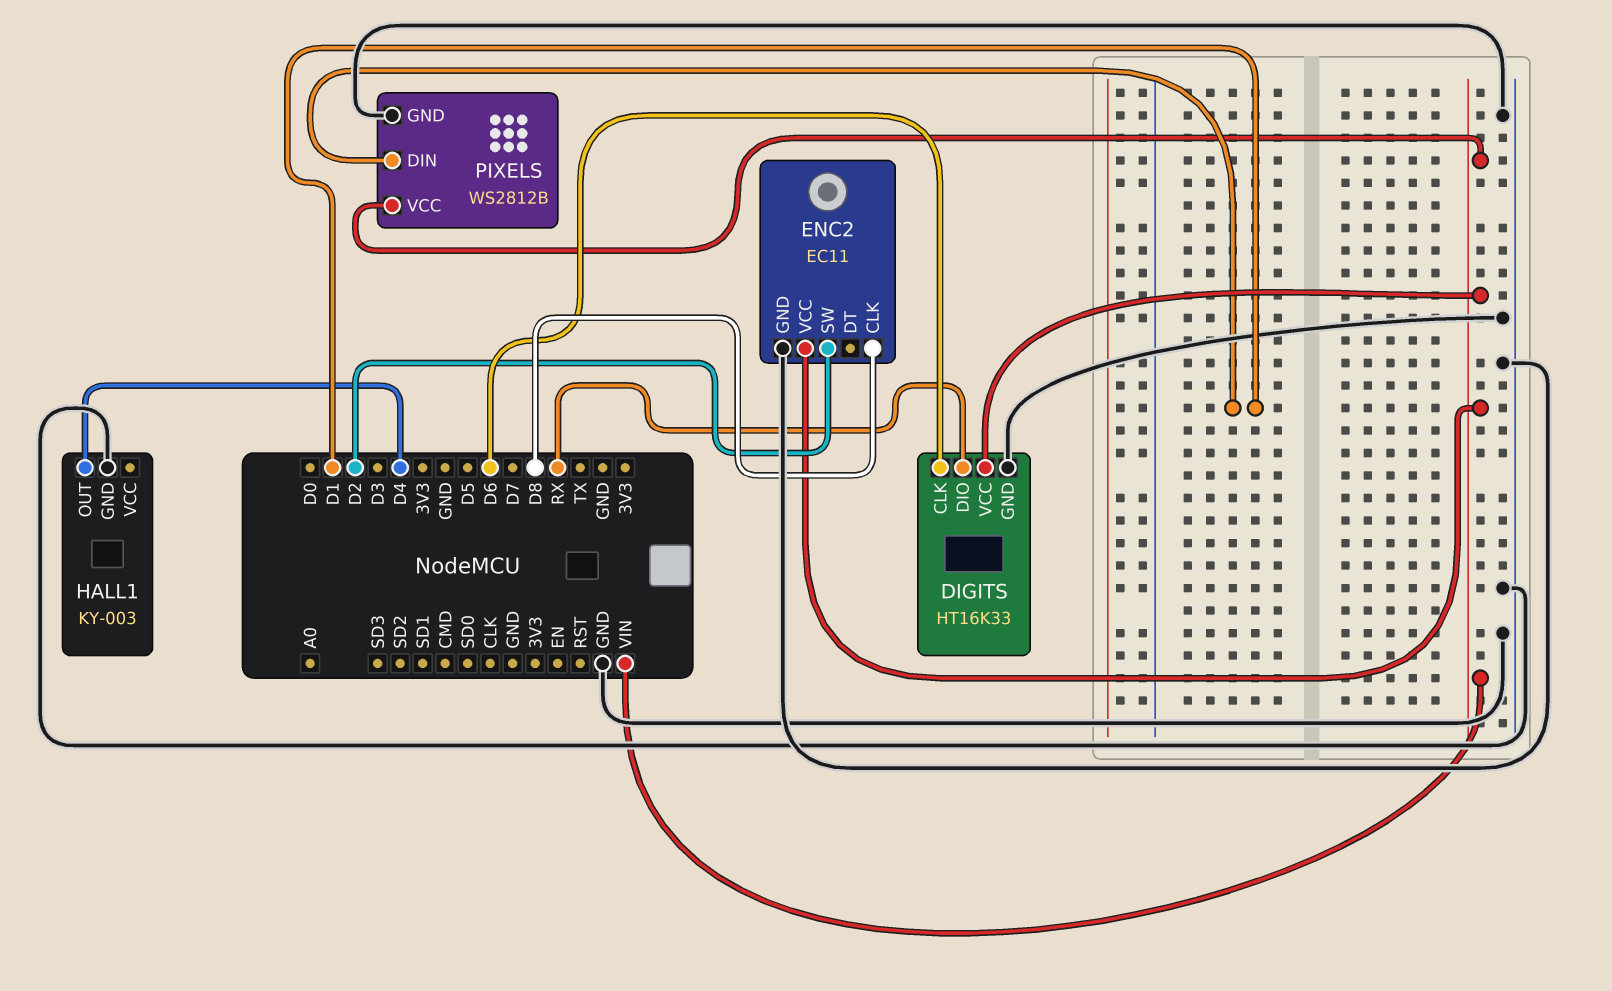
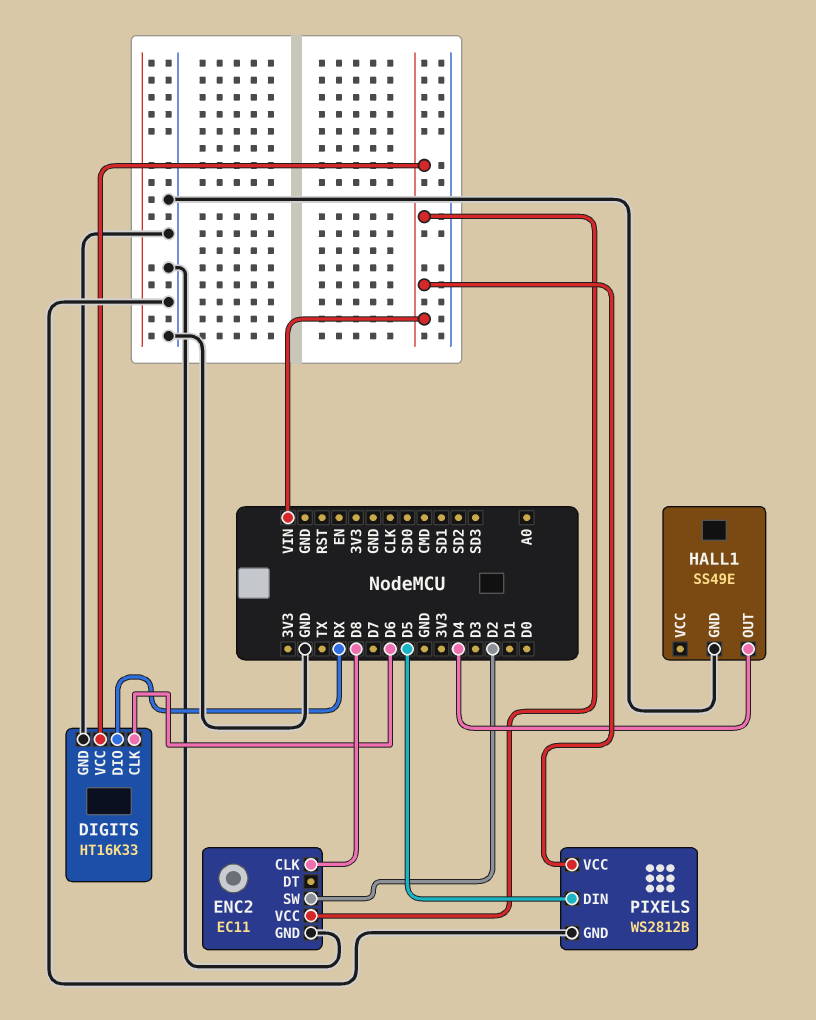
HALL1: KY-003 -> SS49E
PIXELS pin DIN: D1 -> D5

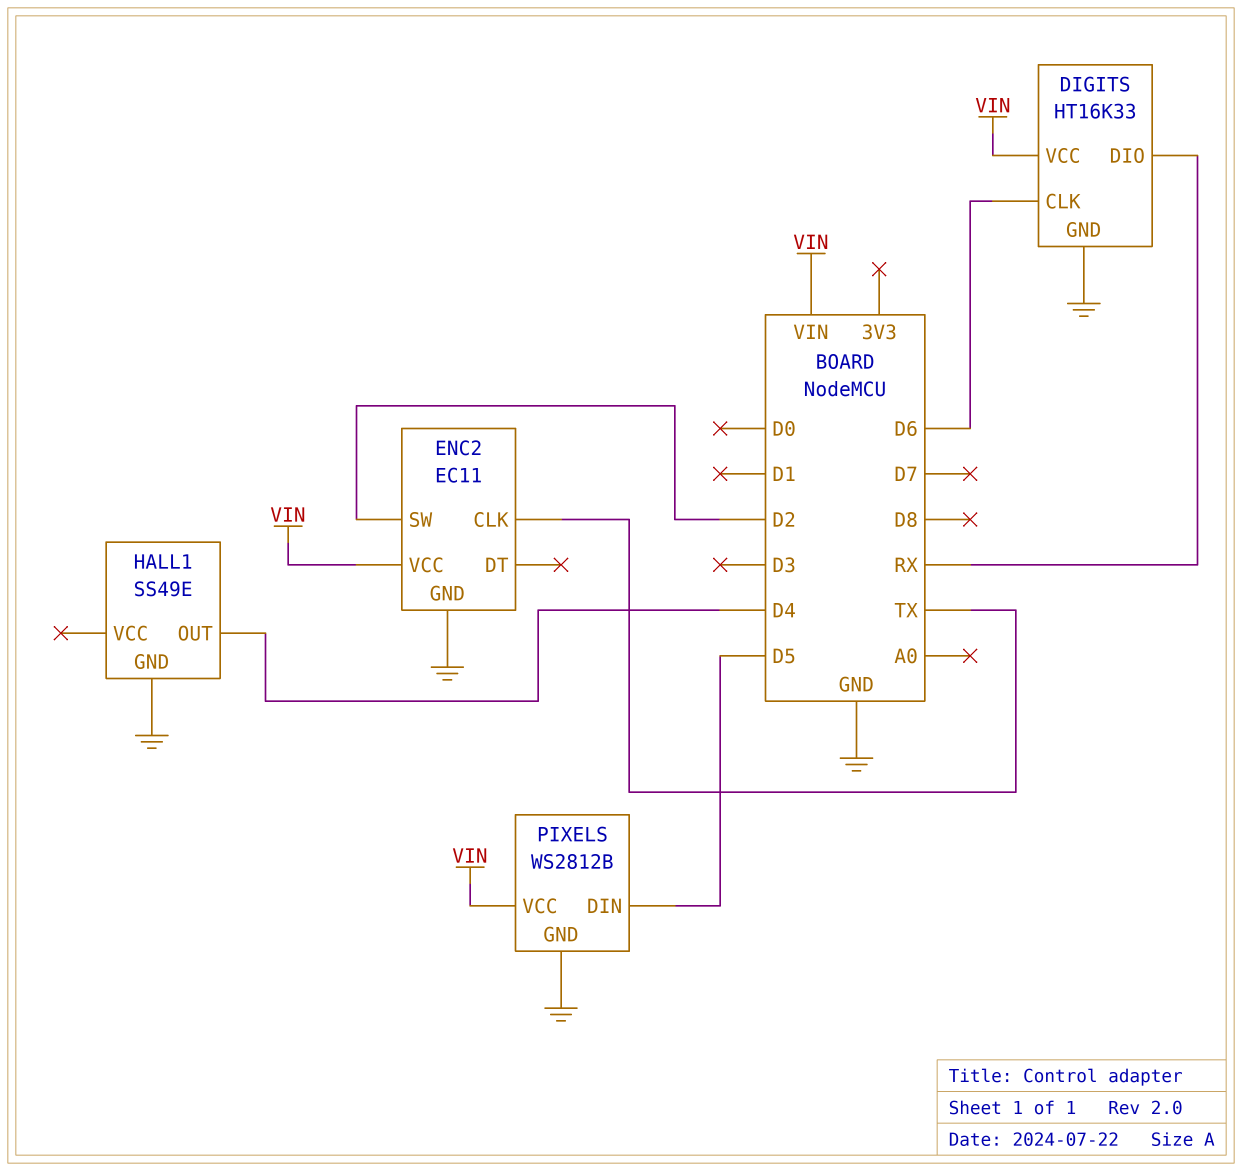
ENC2 pin CLK: D8 -> TX

